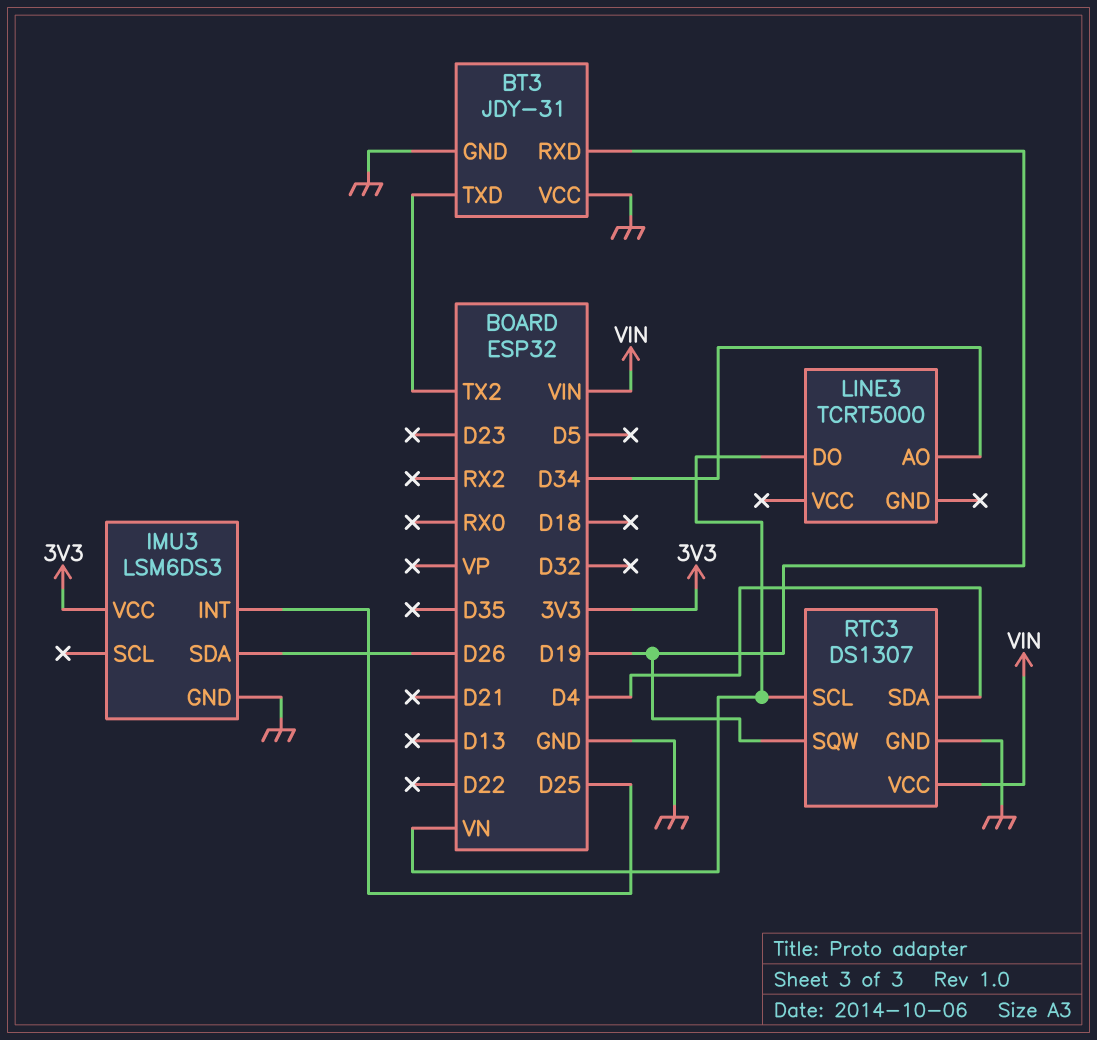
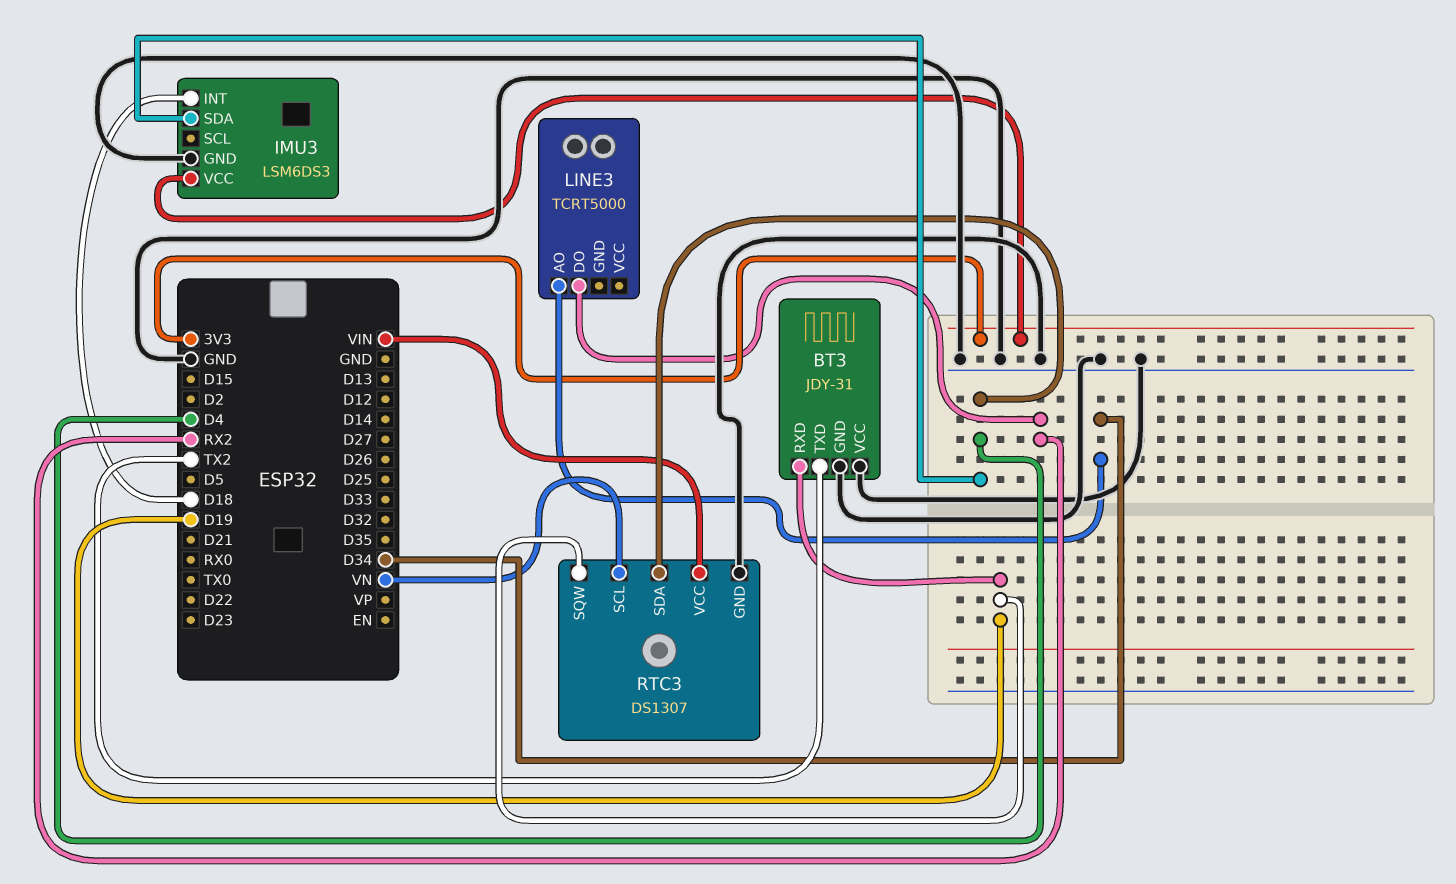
IMU3 pin INT: D25 -> D18
IMU3 pin SDA: D26 -> D4
LINE3 pin DO: VN -> RX2

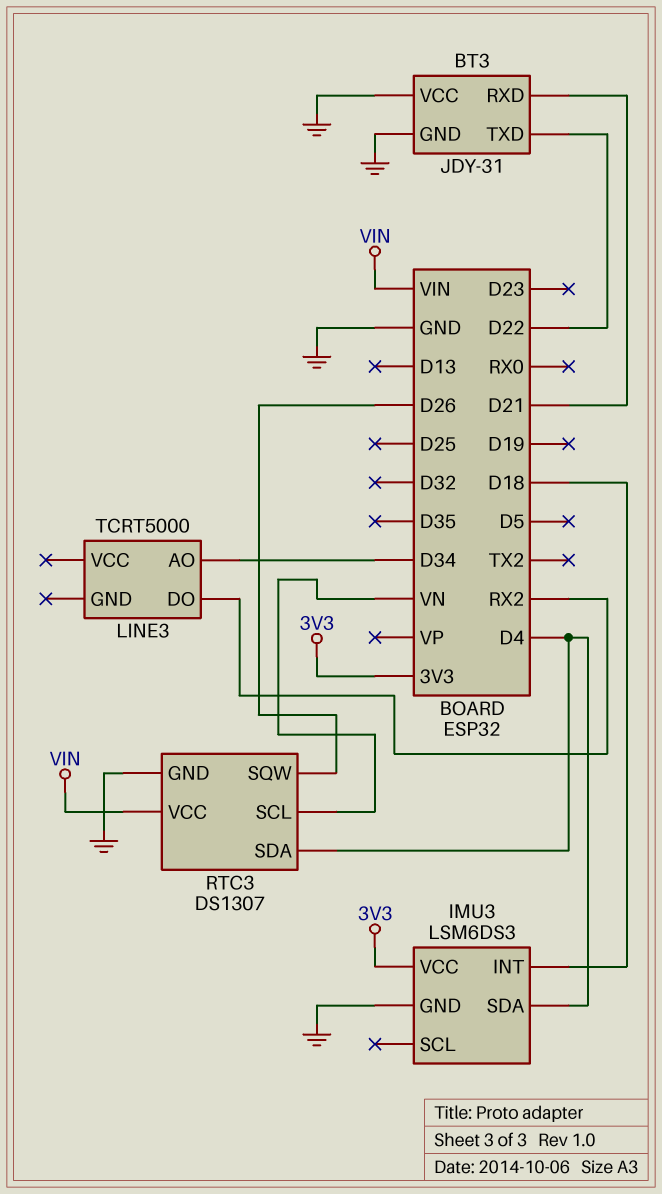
BT3 pin RXD: D19 -> D21
BT3 pin TXD: TX2 -> D22
RTC3 pin SQW: D19 -> D26

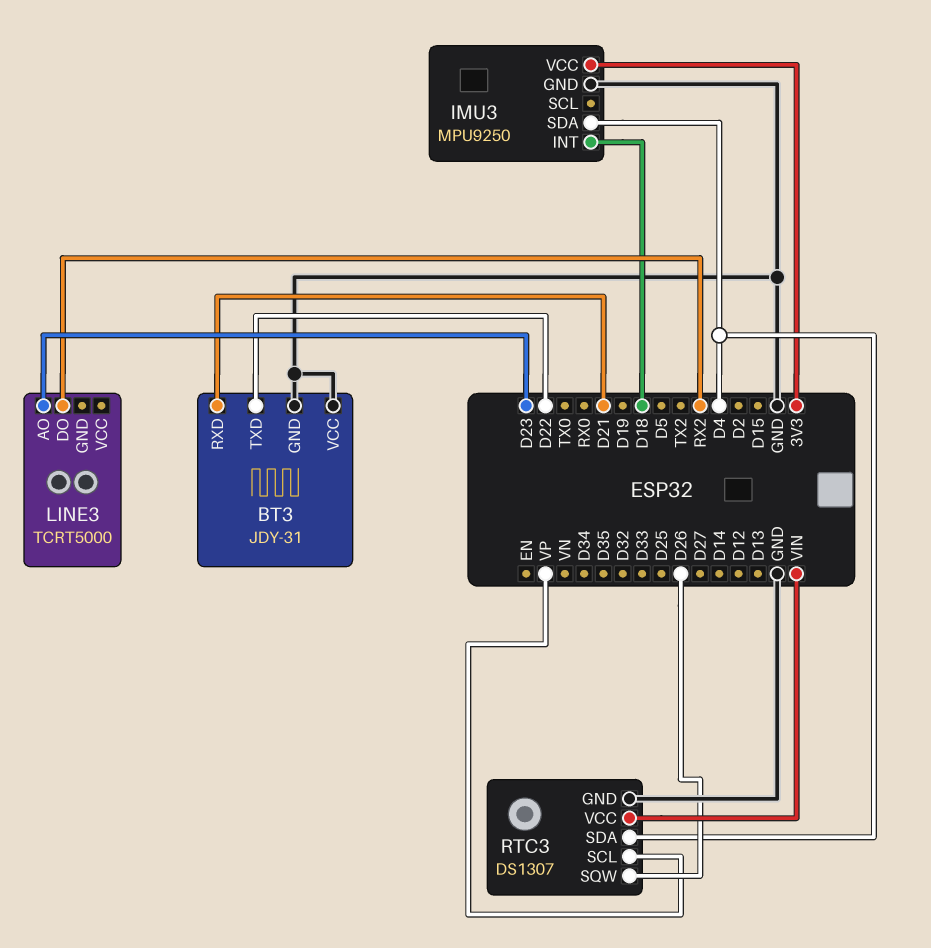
IMU3: LSM6DS3 -> MPU9250
LINE3 pin AO: D34 -> D23
RTC3 pin SCL: VN -> VP

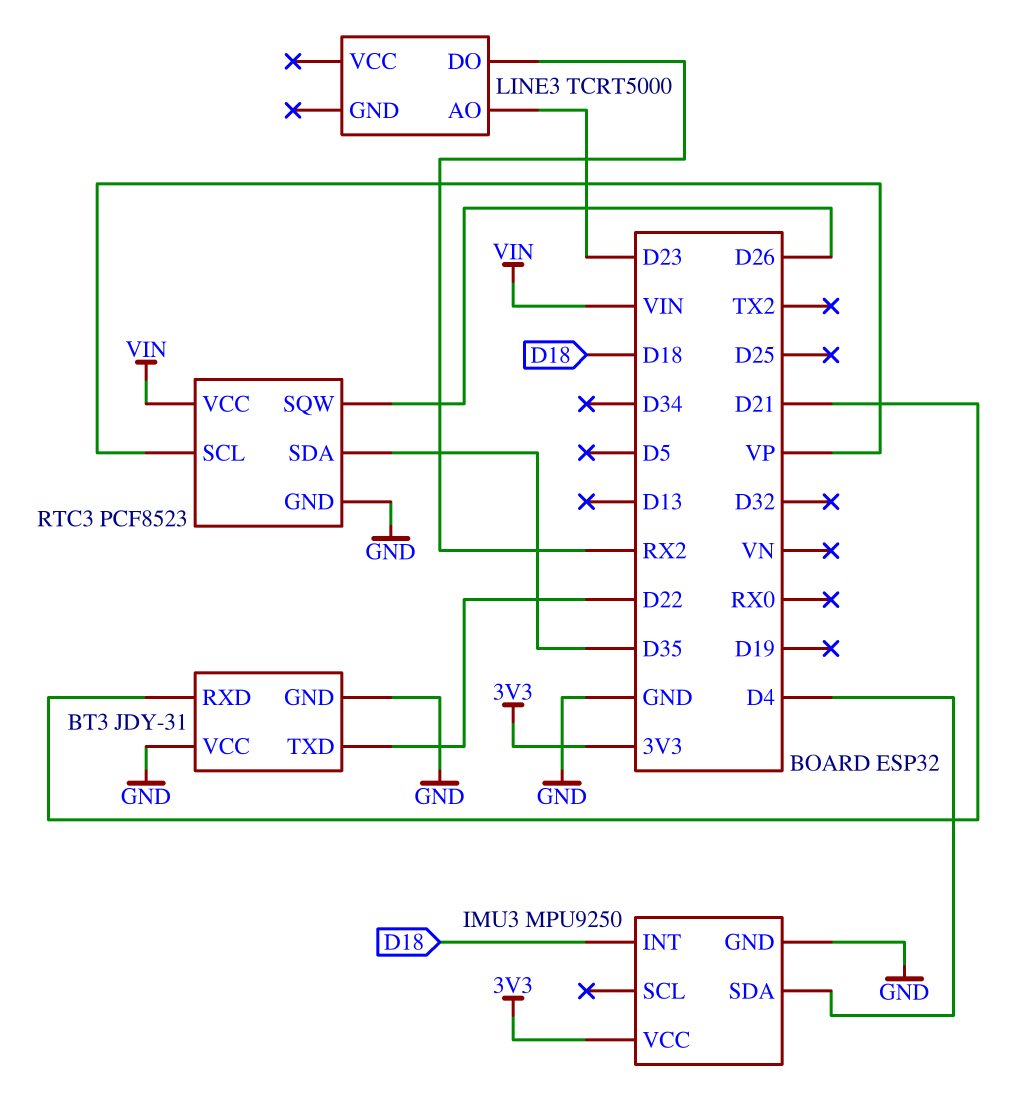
RTC3: DS1307 -> PCF8523
RTC3 pin SDA: D4 -> D35

